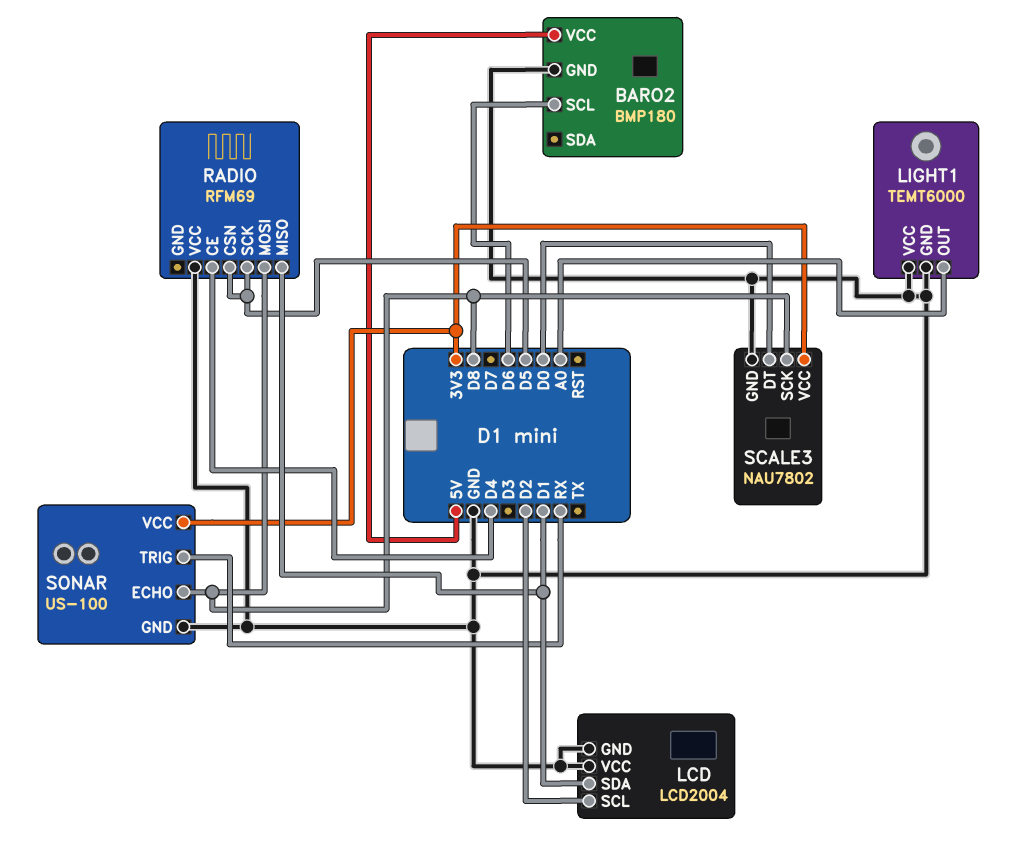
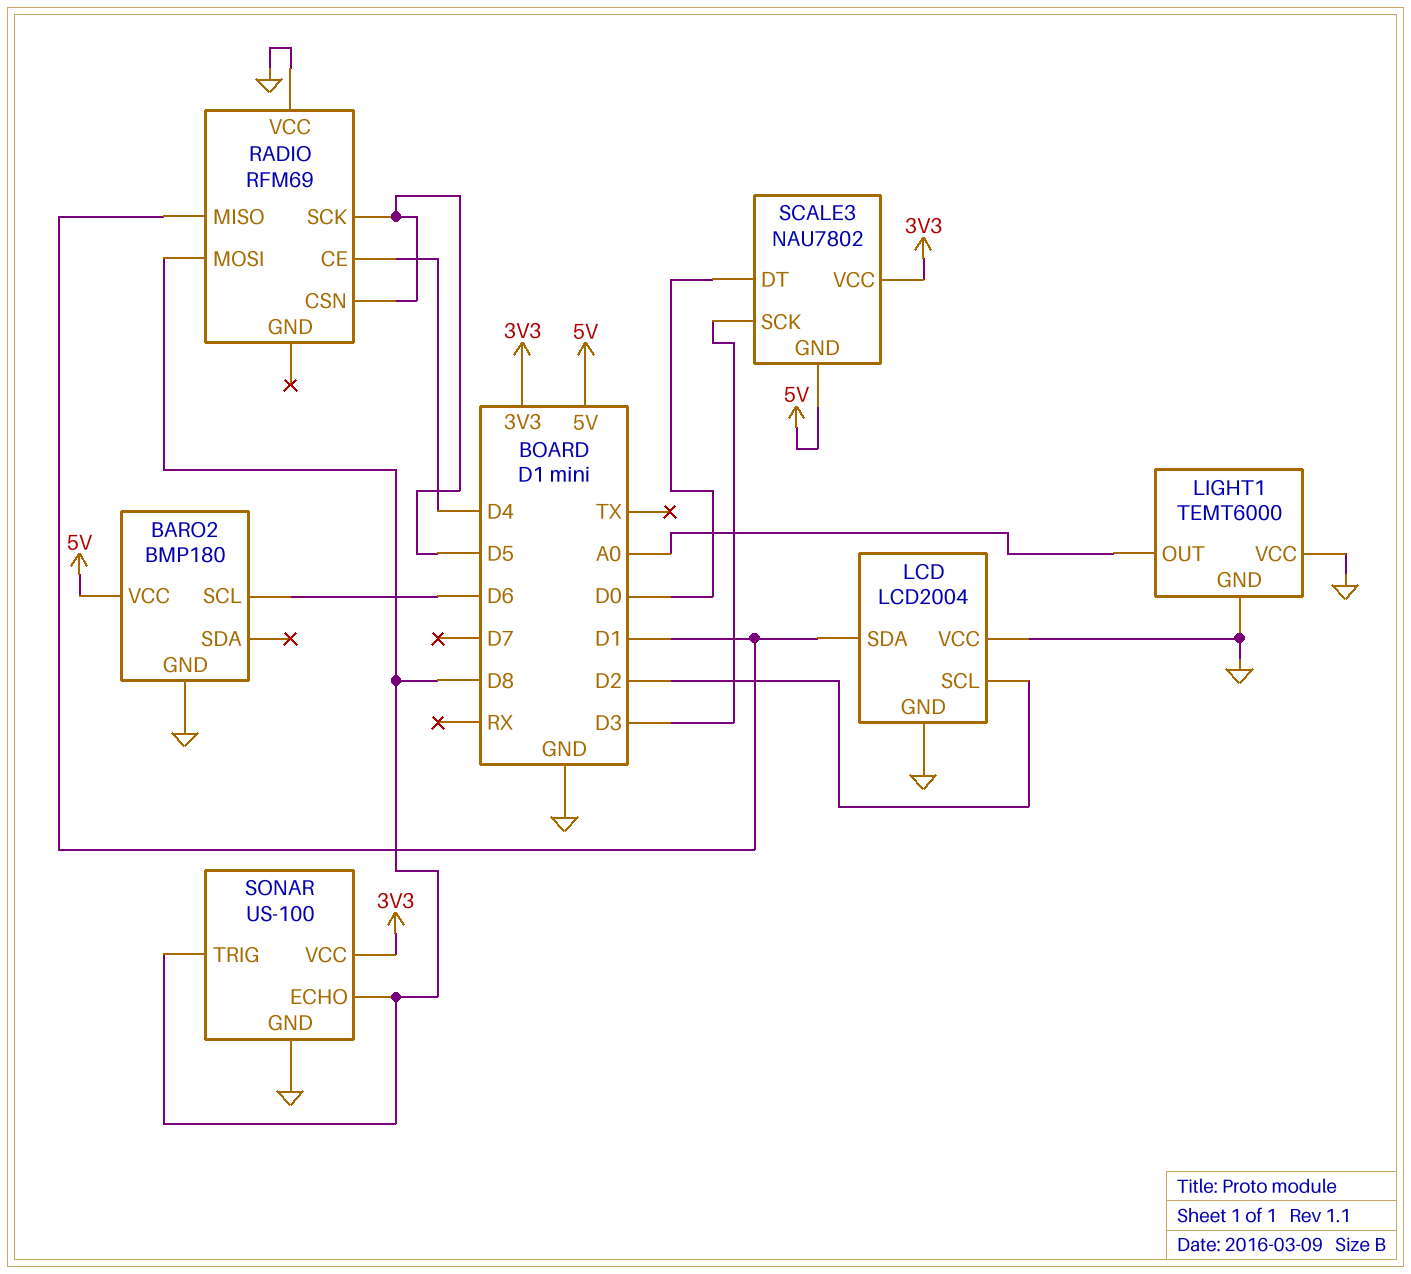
SCALE3 pin GND: GND -> 5V
SCALE3 pin SCK: D8 -> D3
SONAR pin TRIG: RX -> D8

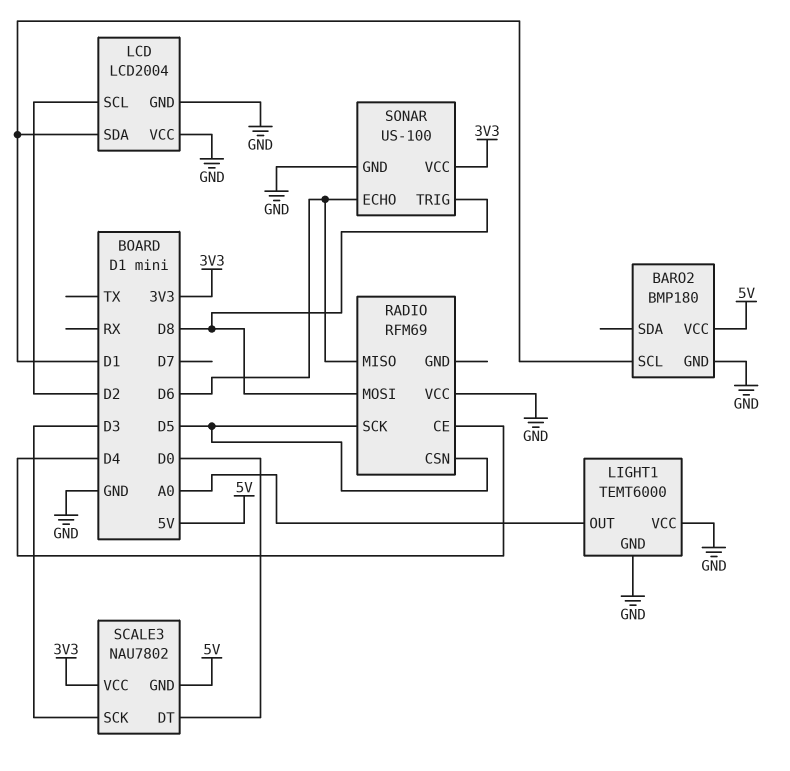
BARO2 pin SCL: D6 -> D1
RADIO pin MISO: D1 -> D6
SONAR pin ECHO: D8 -> D6

